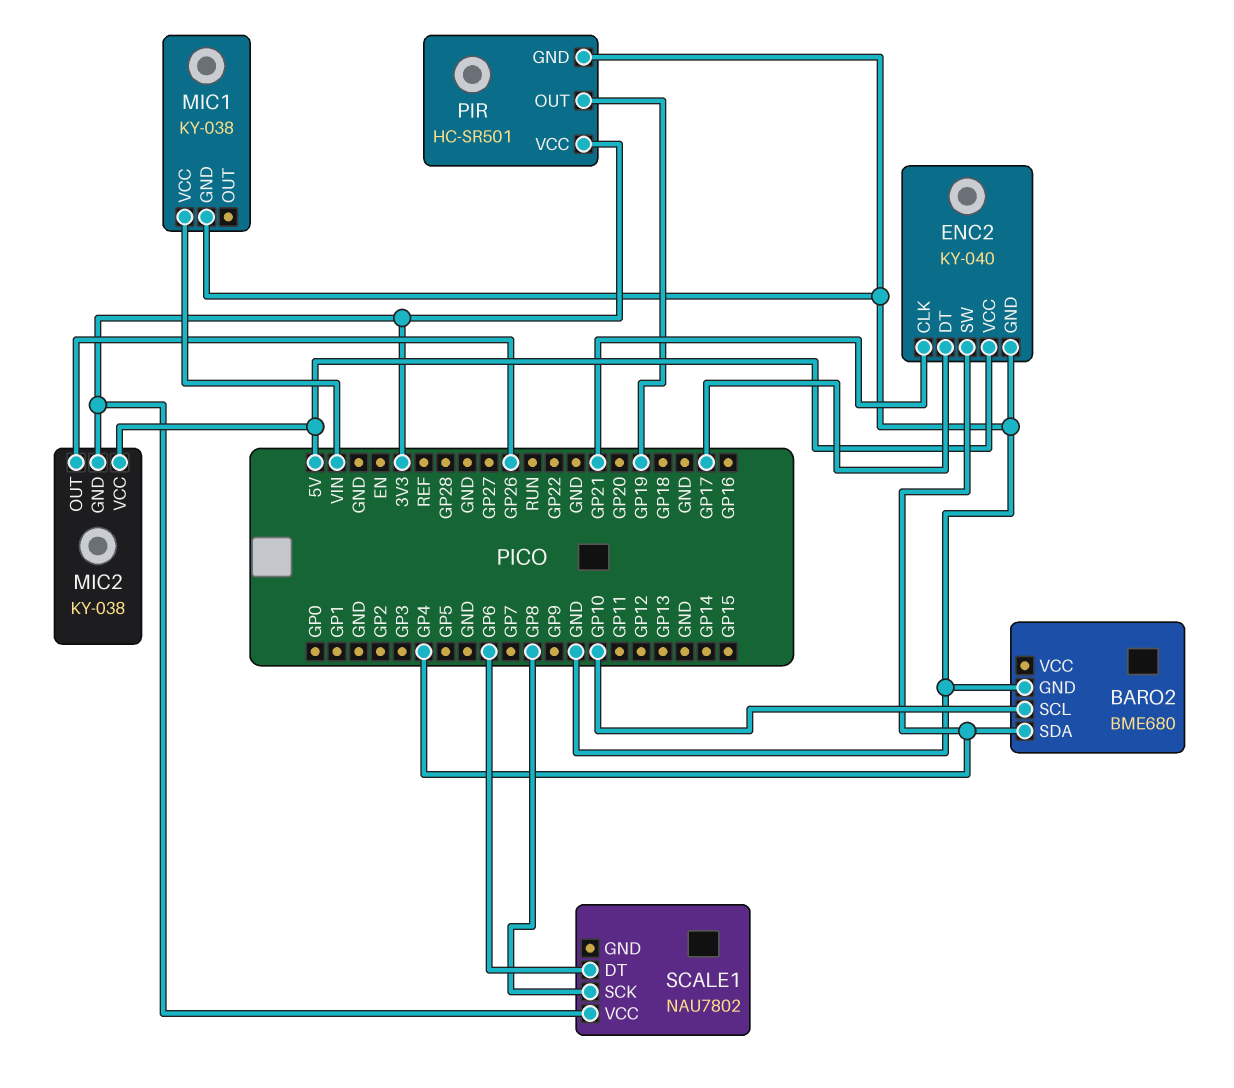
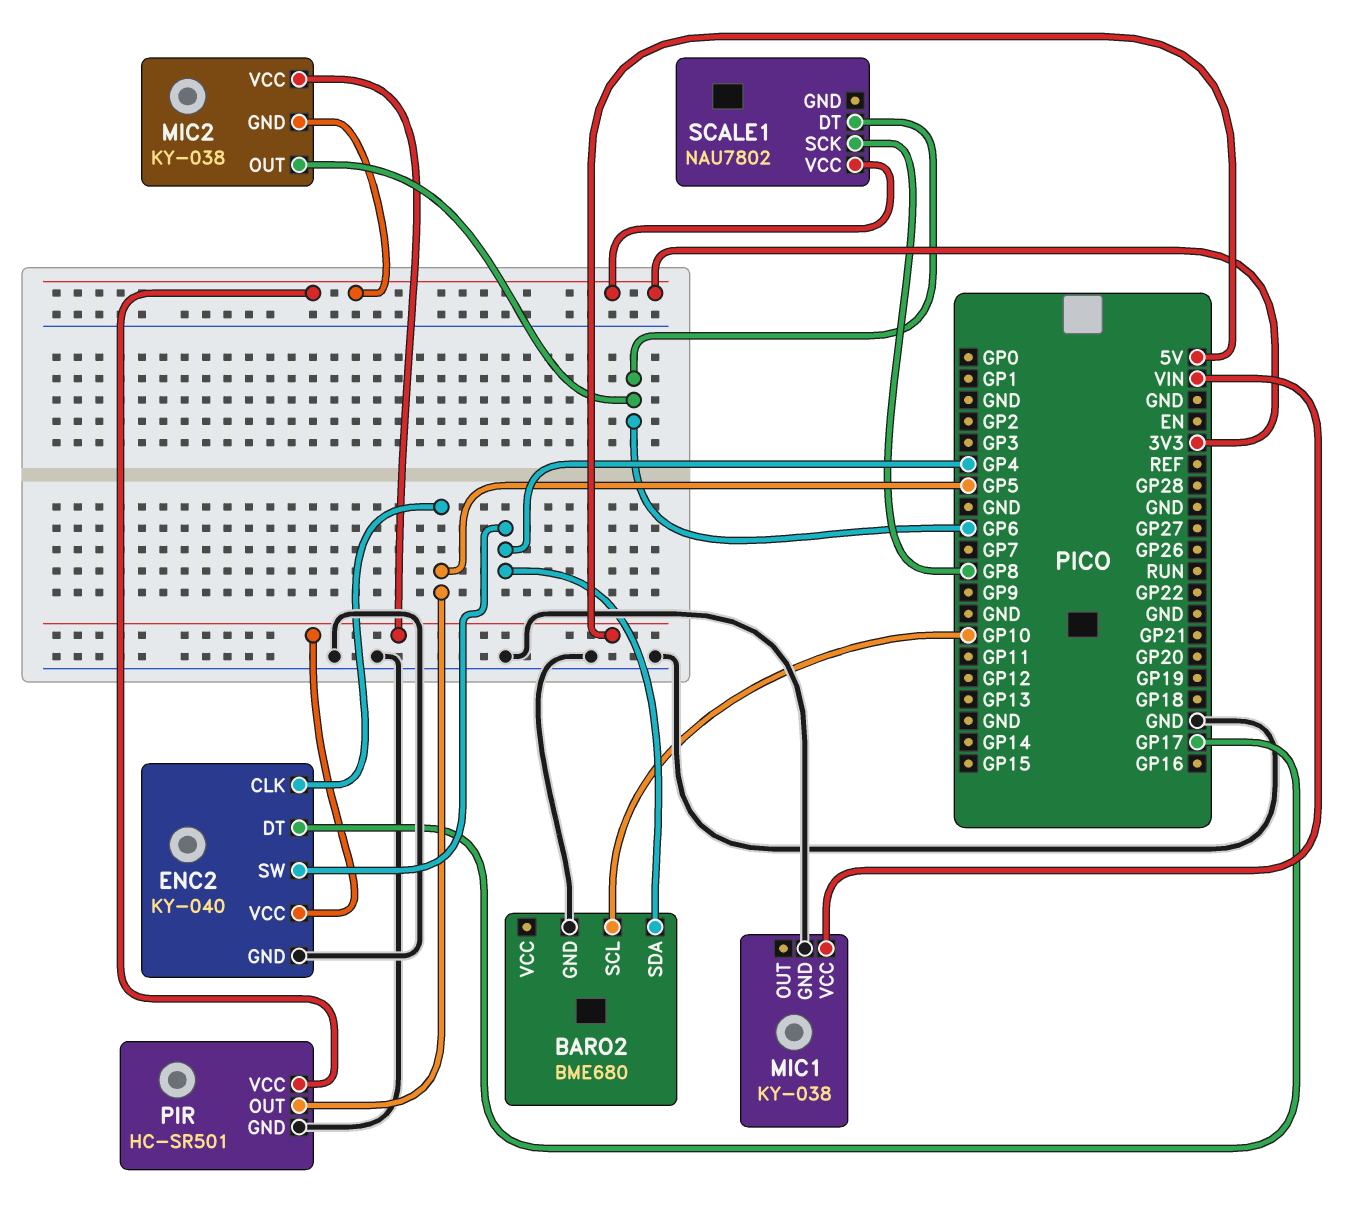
ENC2 pin CLK: GP21 -> GP5
MIC2 pin OUT: GP26 -> GP6
PIR pin OUT: GP19 -> GP5

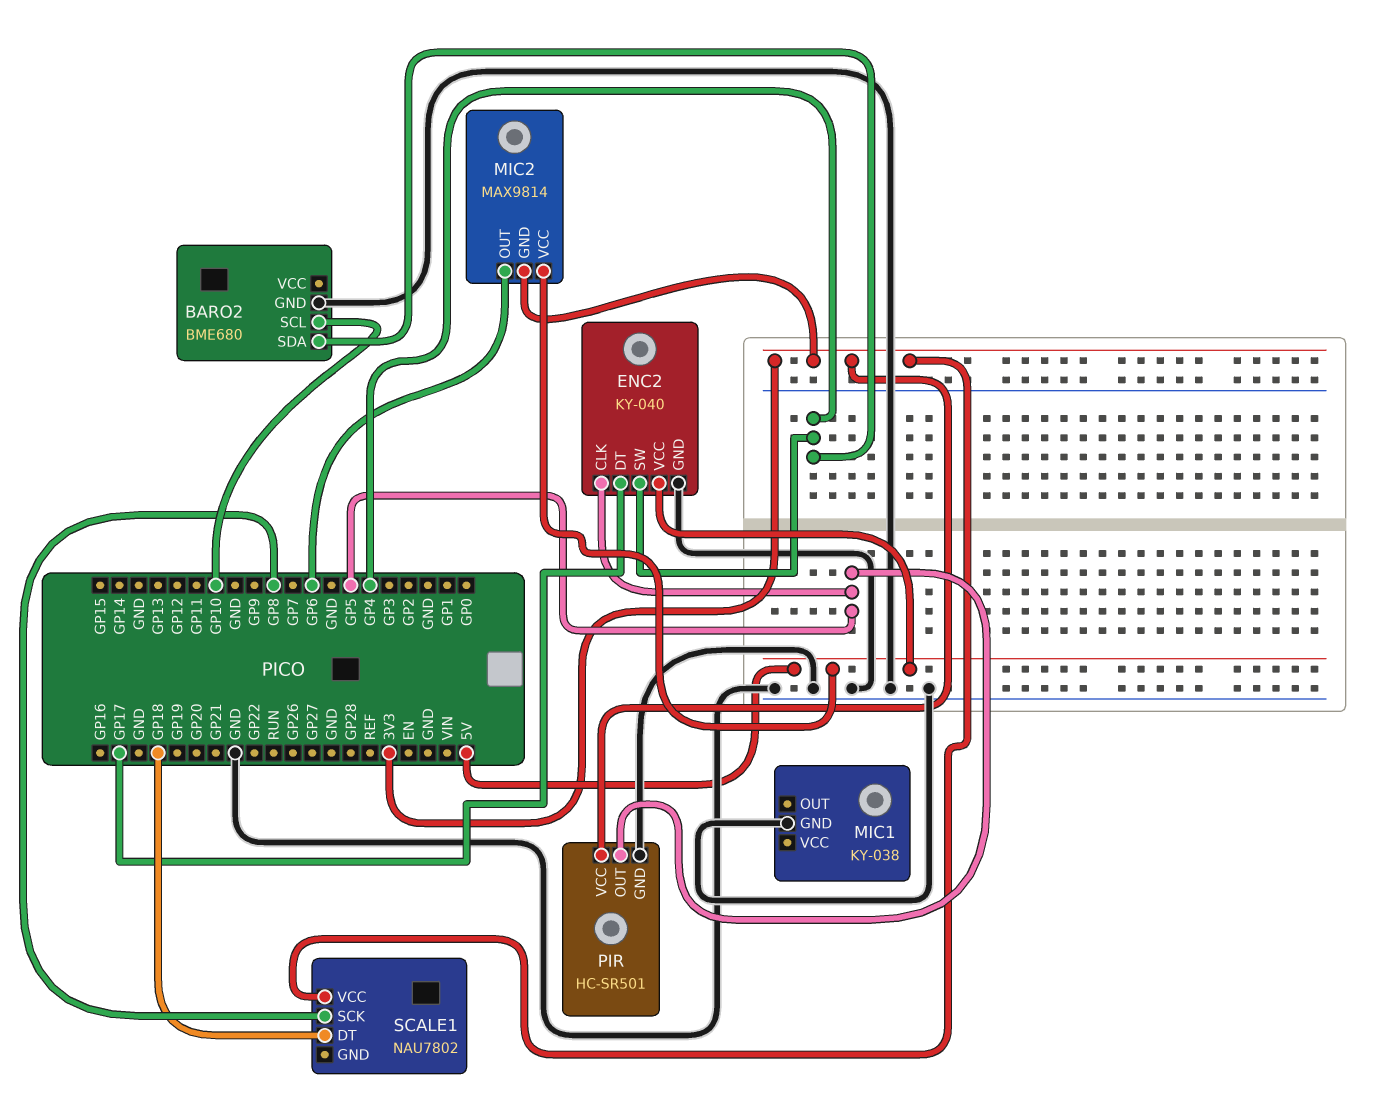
MIC1 pin VCC: VIN -> none
MIC2: KY-038 -> MAX9814
SCALE1 pin DT: GP6 -> GP18

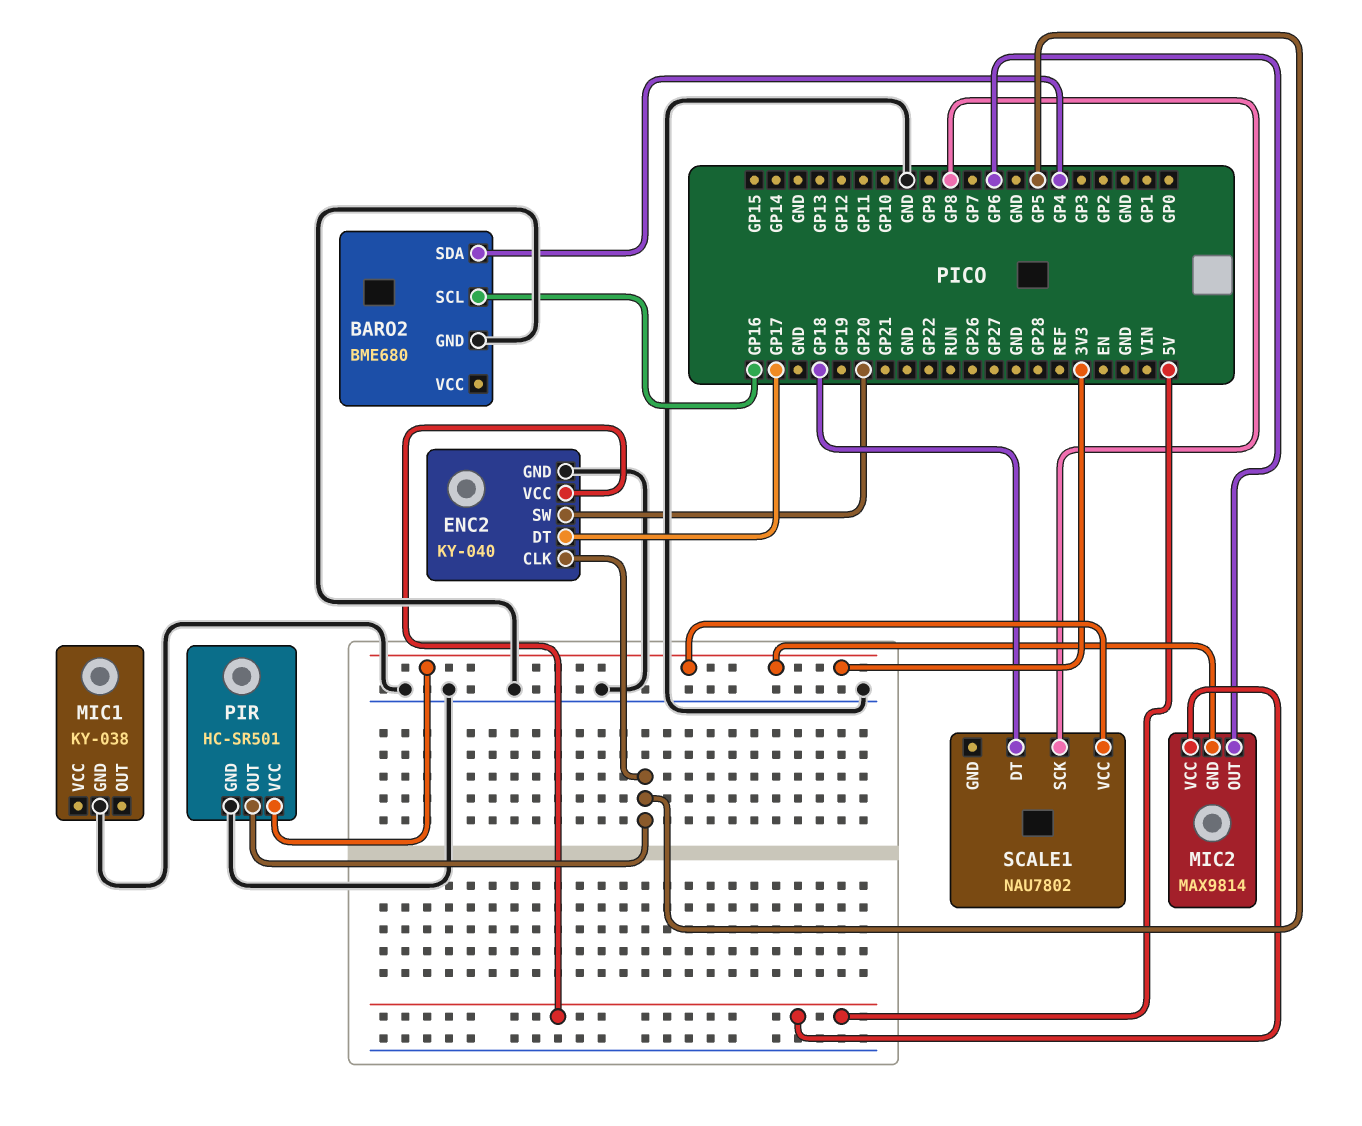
BARO2 pin SCL: GP10 -> GP16
ENC2 pin SW: GP4 -> GP20

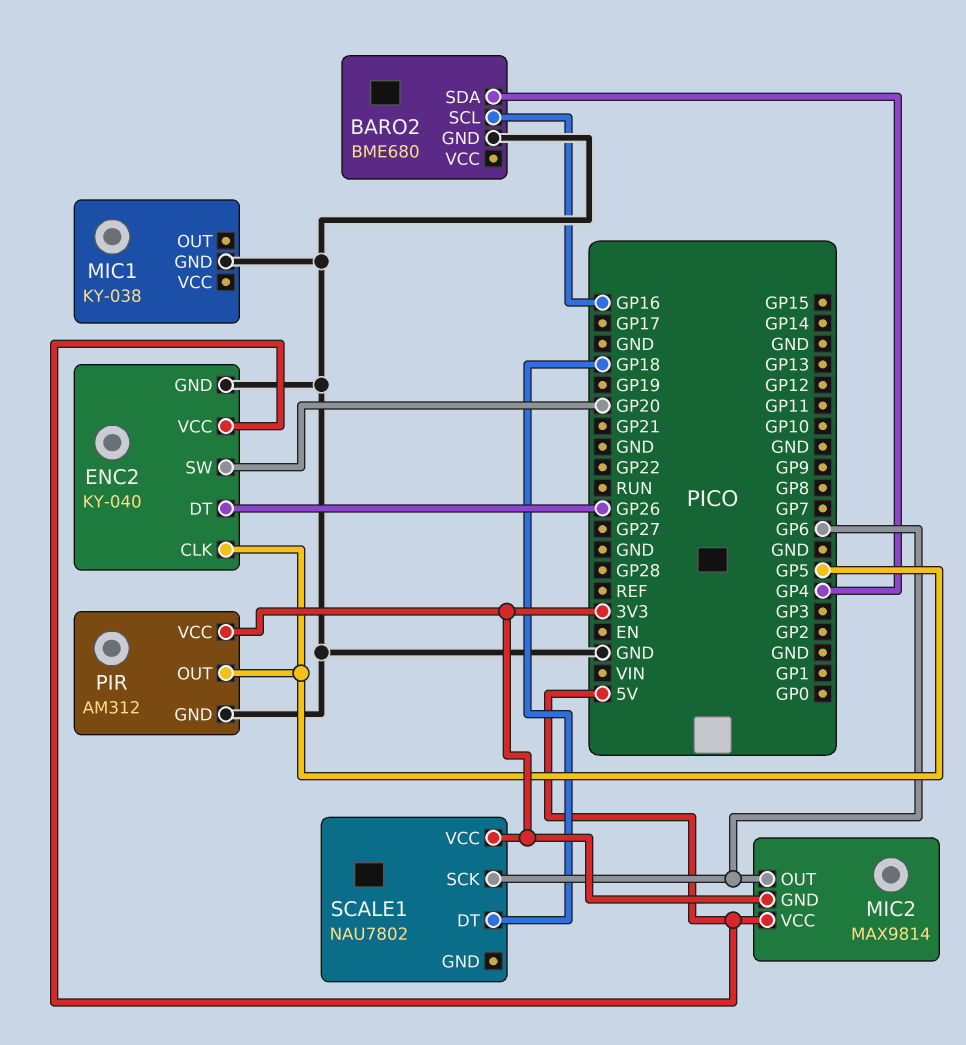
ENC2 pin DT: GP17 -> GP26
PIR: HC-SR501 -> AM312
SCALE1 pin SCK: GP8 -> GP6

